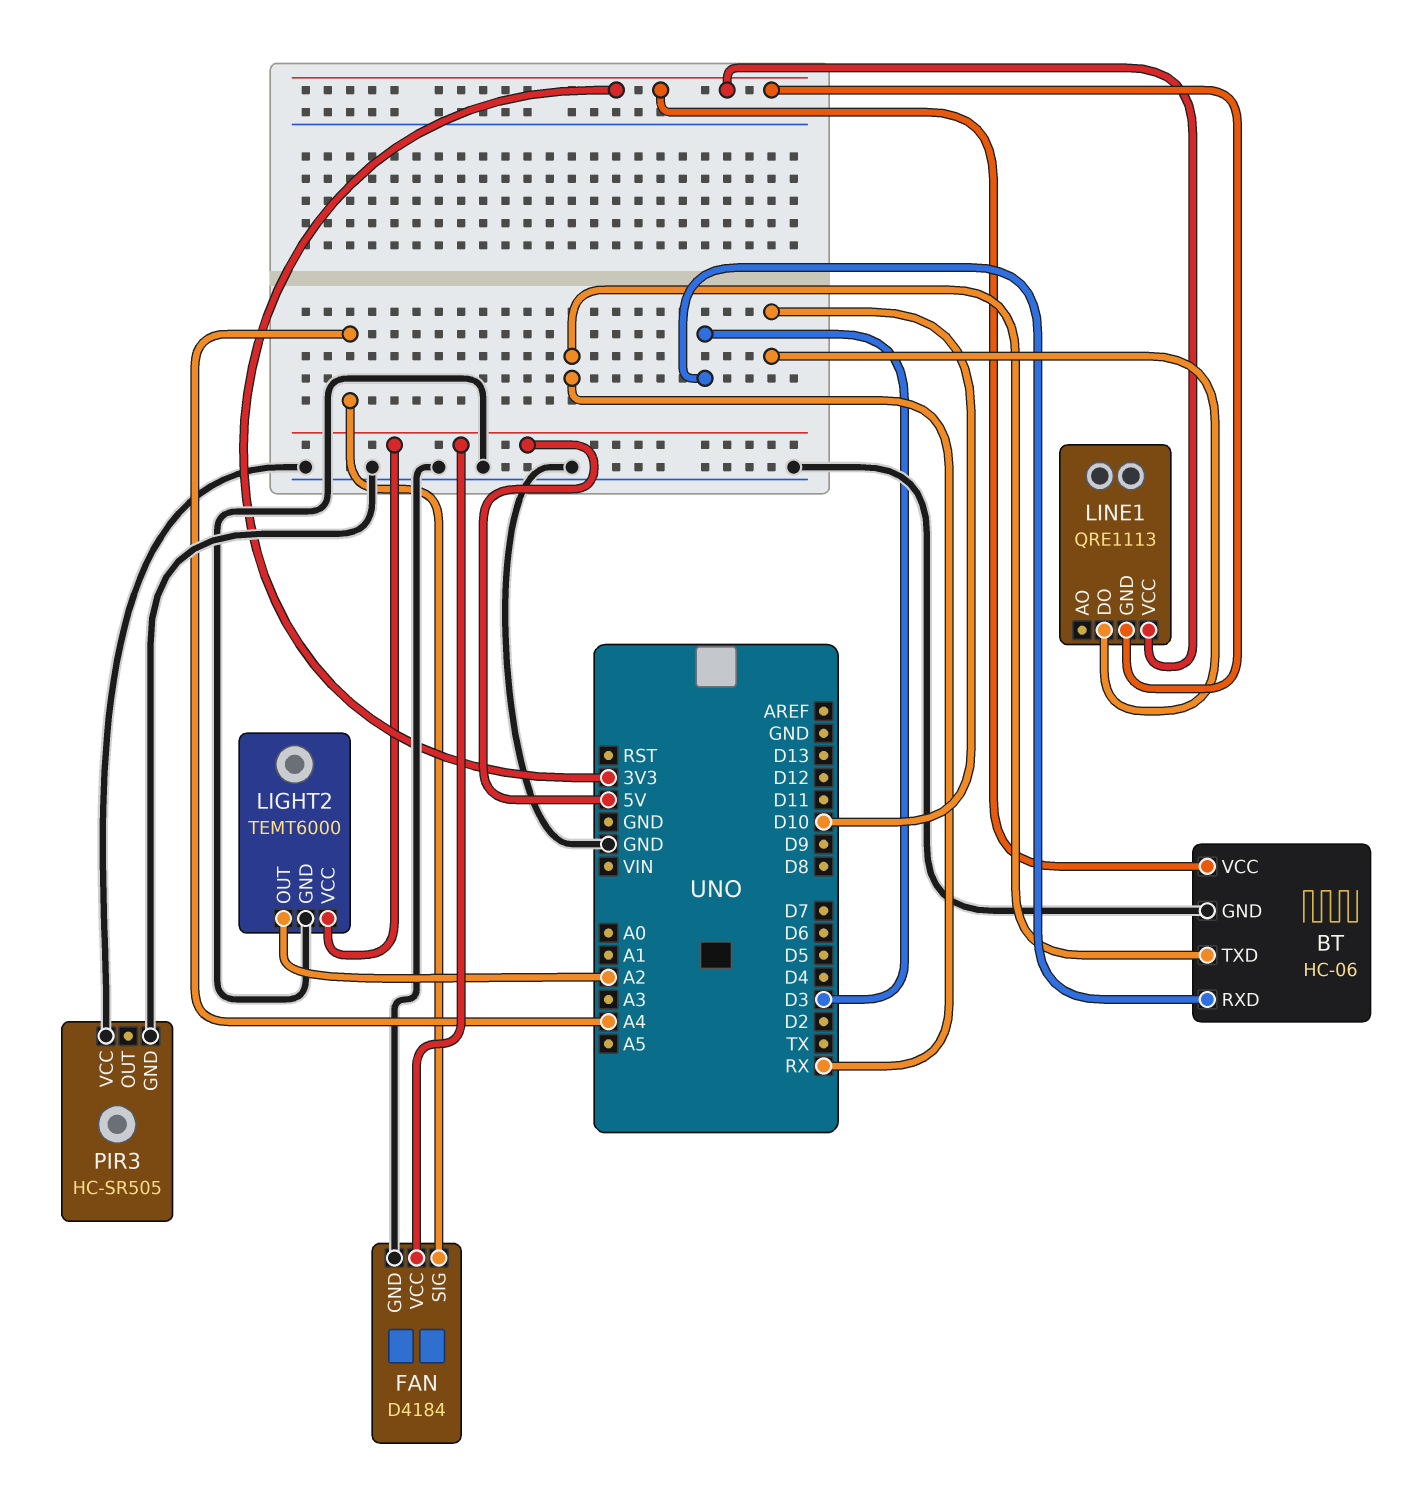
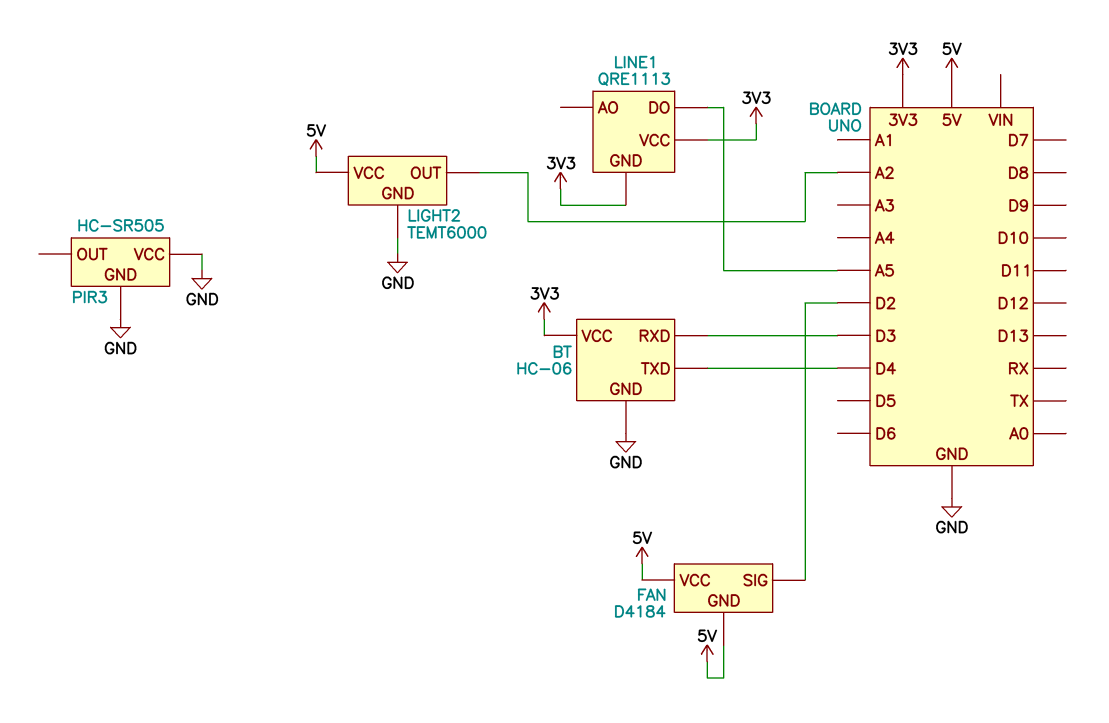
BT pin TXD: RX -> D4
FAN pin GND: GND -> 5V
FAN pin SIG: A4 -> D2
LINE1 pin DO: D10 -> A5

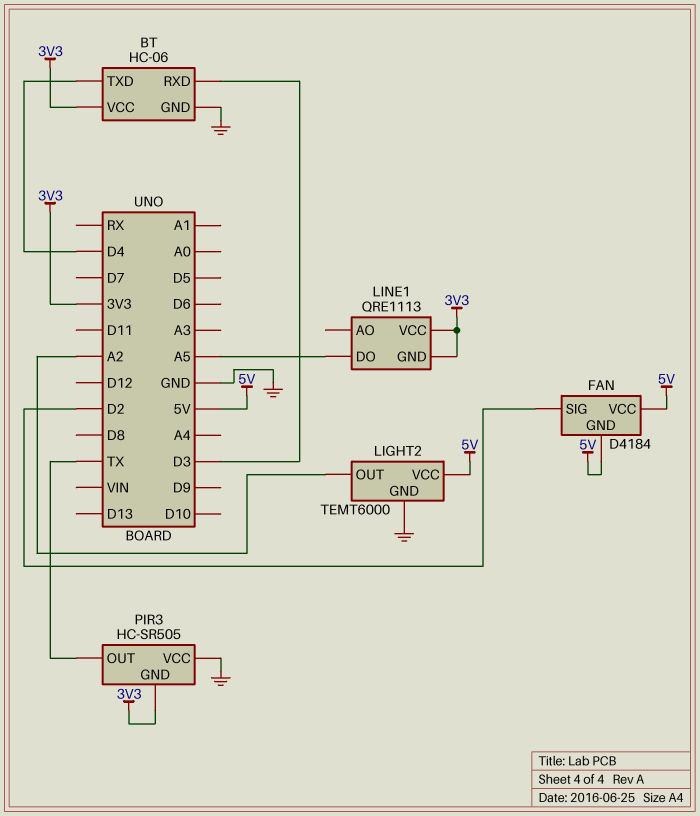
PIR3 pin GND: GND -> 3V3
PIR3 pin OUT: none -> TX

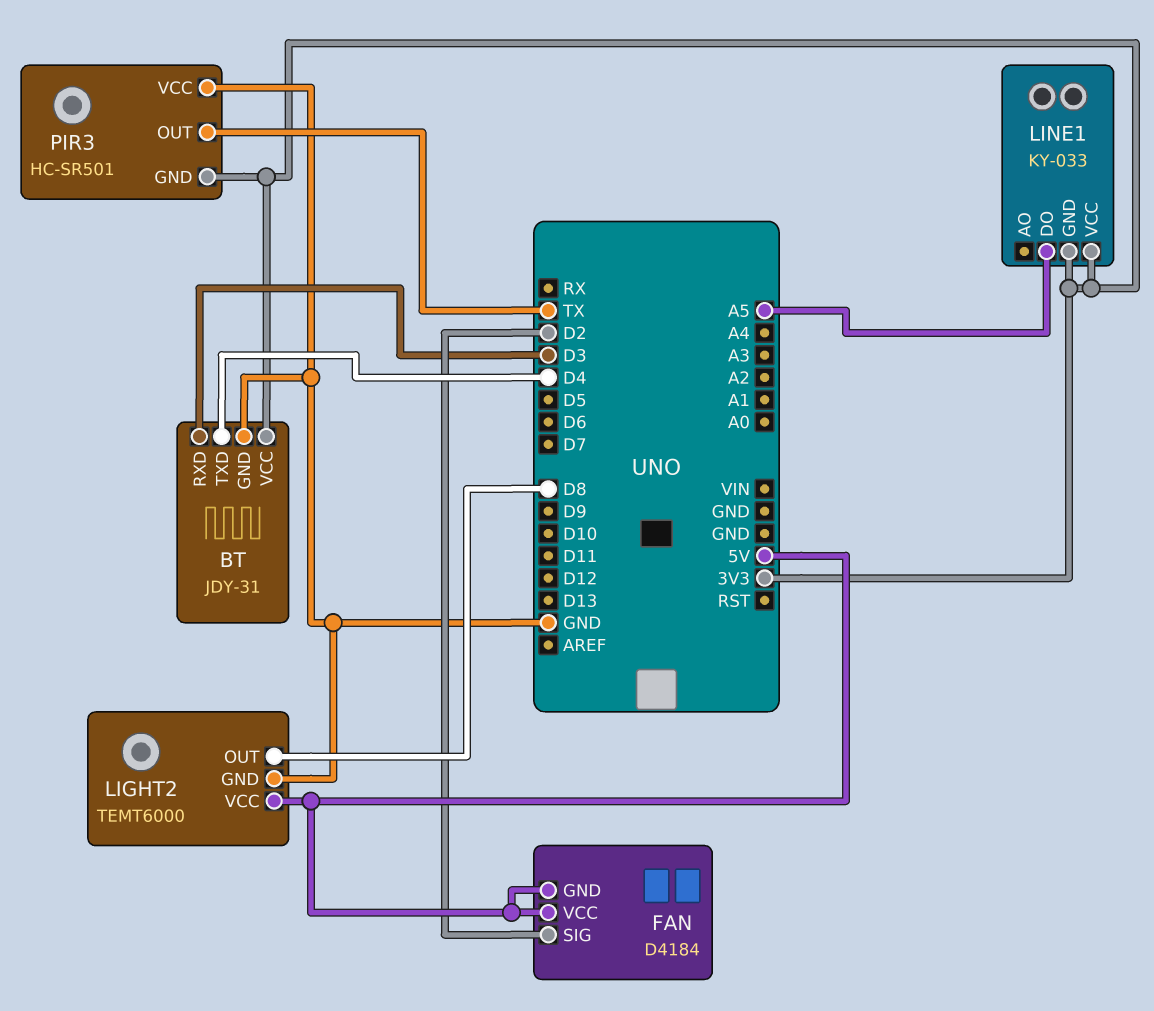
BT: HC-06 -> JDY-31
LIGHT2 pin OUT: A2 -> D8
LINE1: QRE1113 -> KY-033
PIR3: HC-SR505 -> HC-SR501

